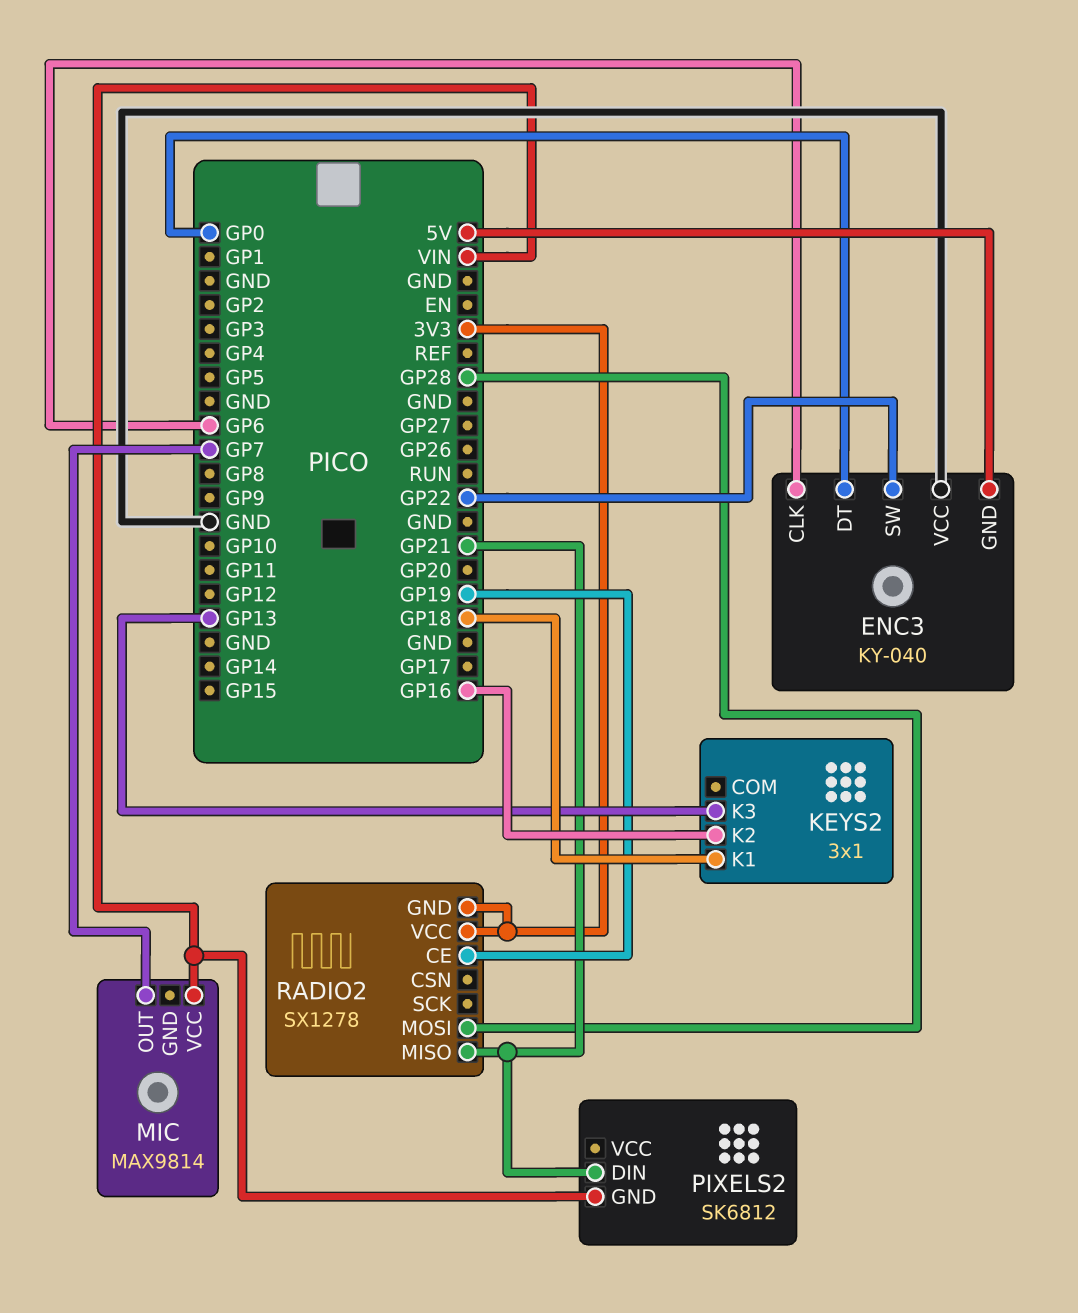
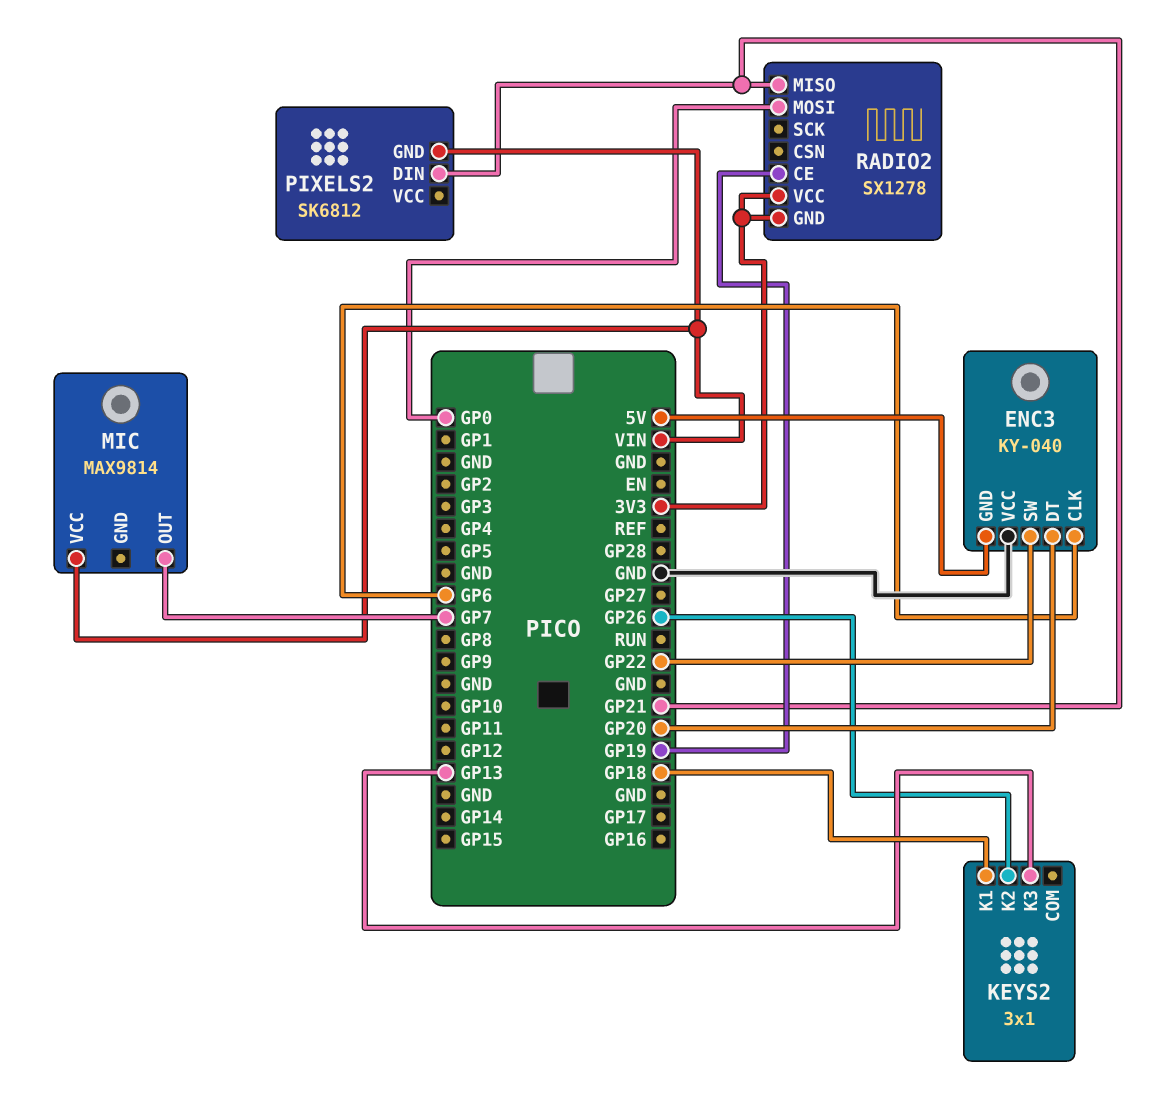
ENC3 pin DT: GP0 -> GP20
KEYS2 pin K2: GP16 -> GP26
RADIO2 pin MOSI: GP28 -> GP0

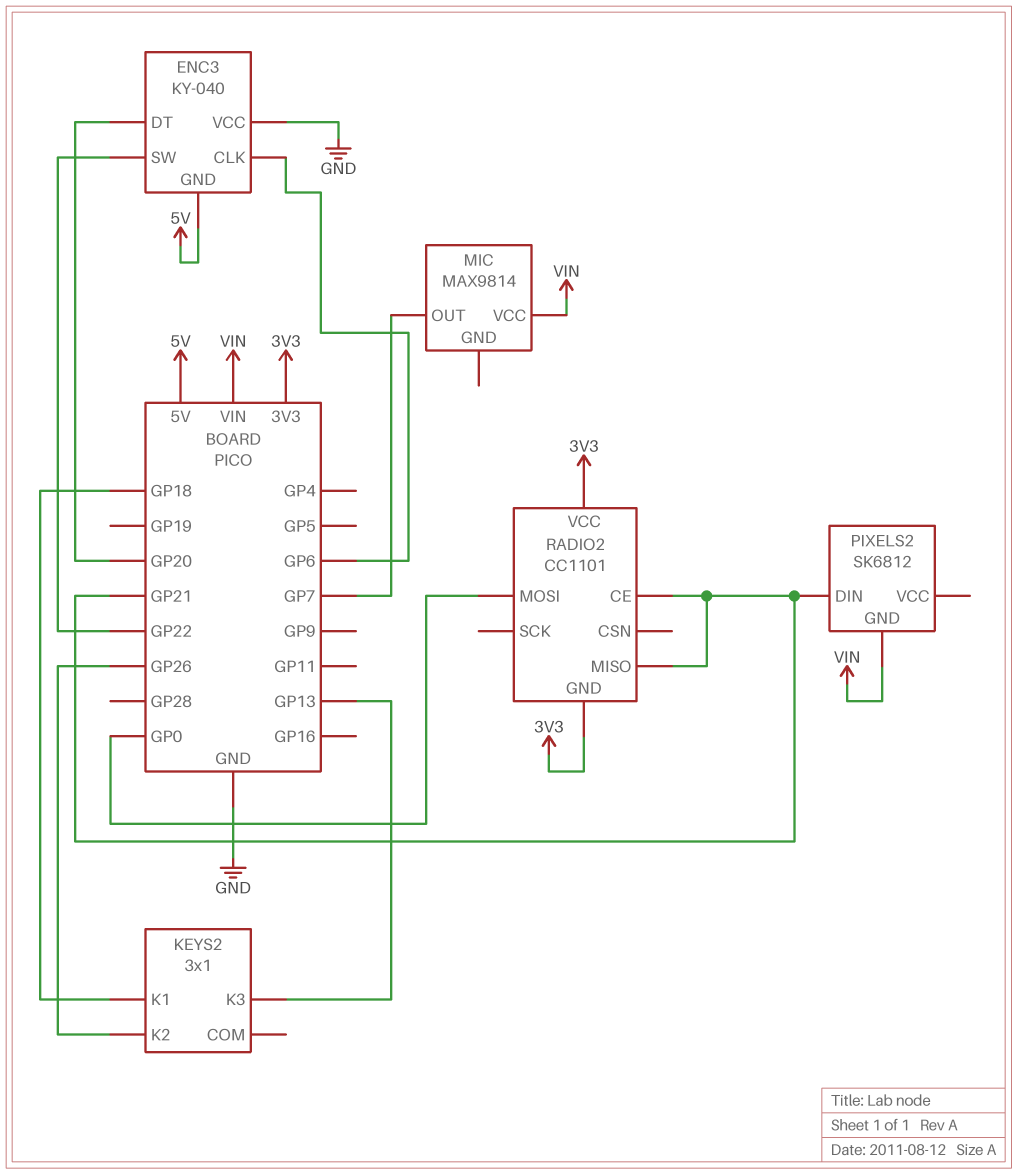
RADIO2: SX1278 -> CC1101
RADIO2 pin CE: GP19 -> GP21

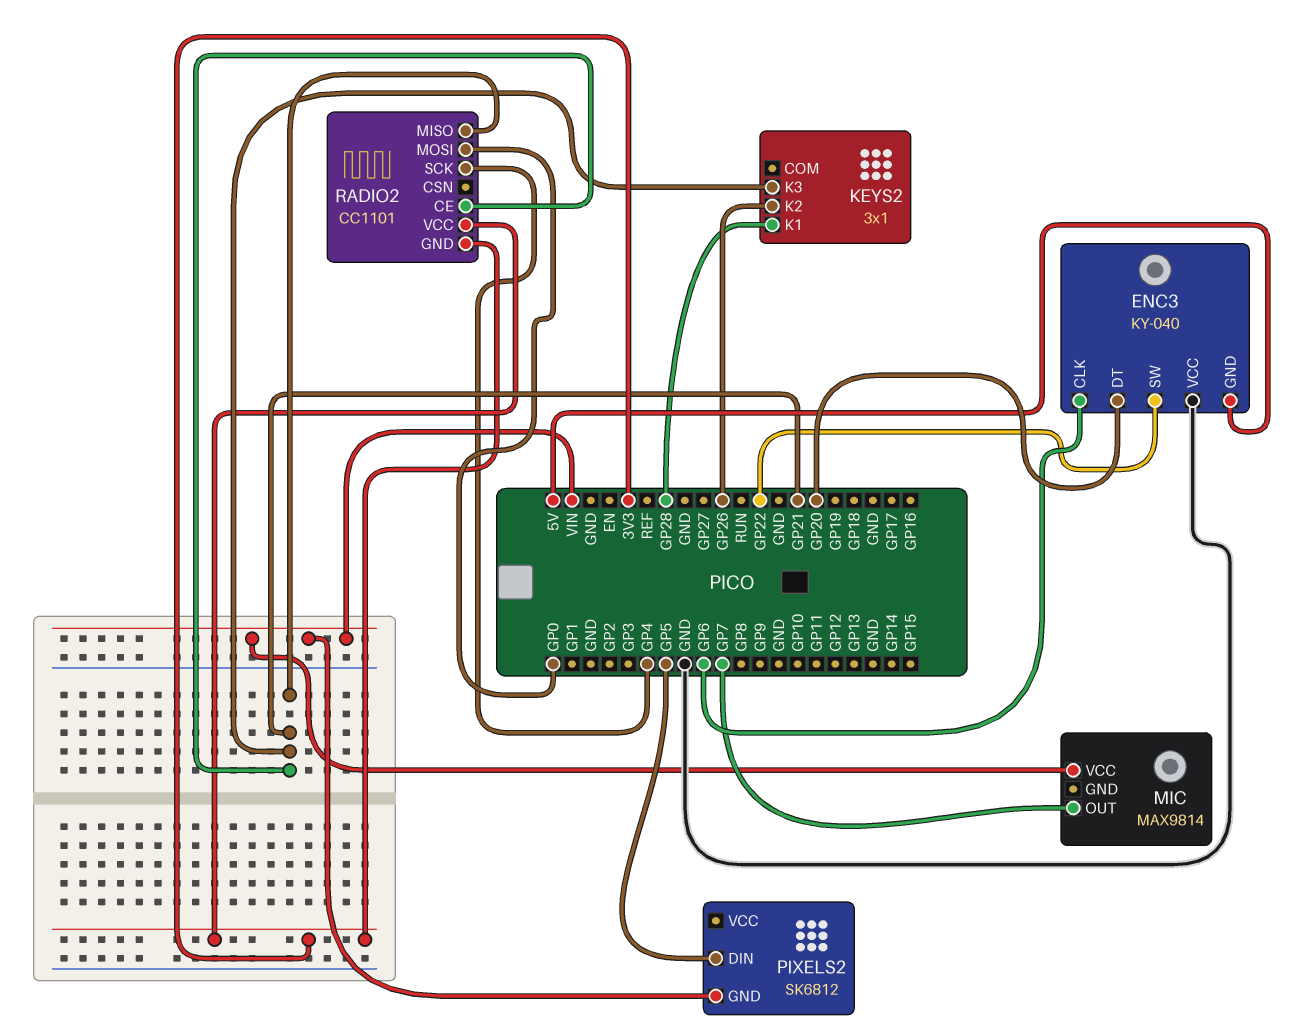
KEYS2 pin K1: GP18 -> GP28
KEYS2 pin K3: GP13 -> GP21
PIXELS2 pin DIN: GP21 -> GP5
RADIO2 pin SCK: none -> GP4

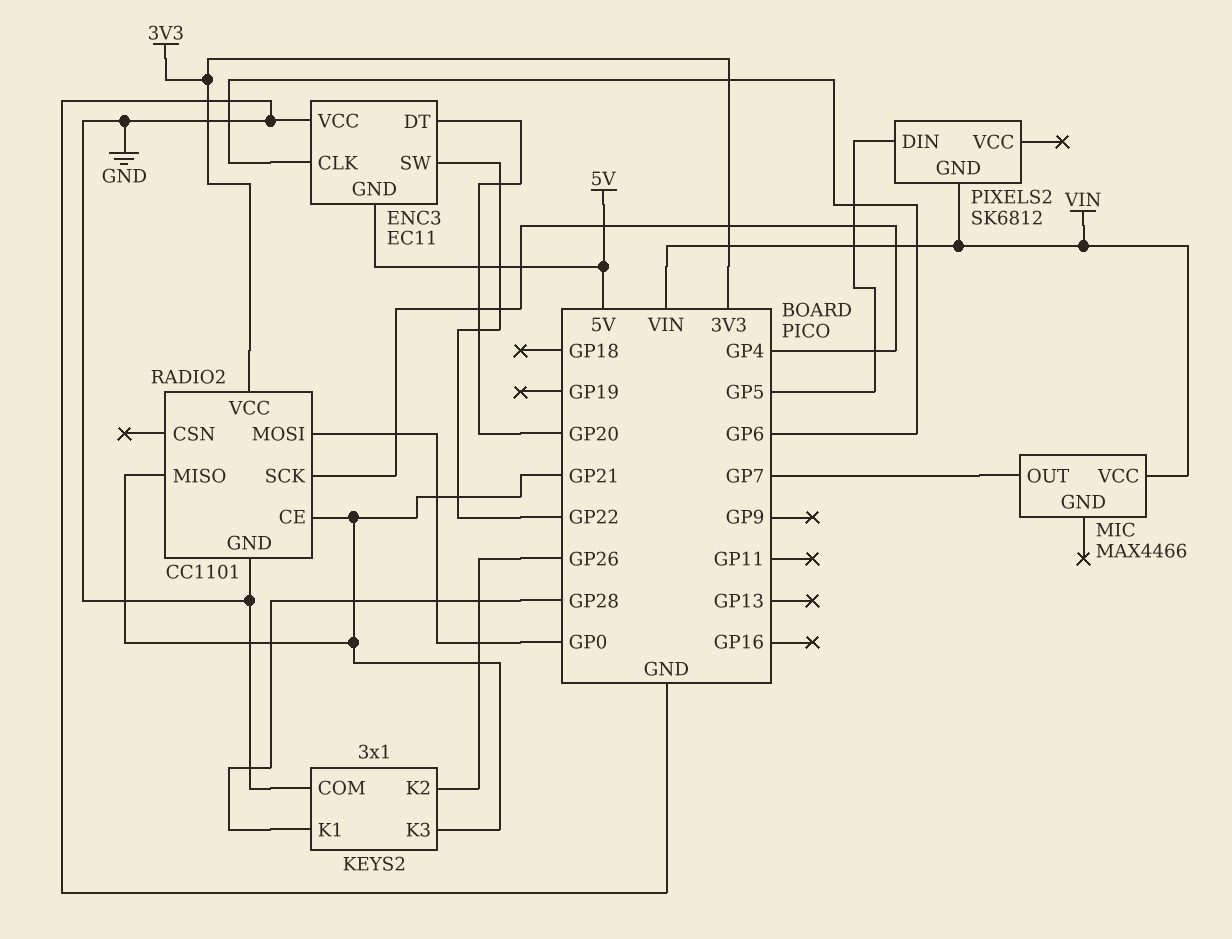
ENC3: KY-040 -> EC11
KEYS2 pin COM: none -> GND
MIC: MAX9814 -> MAX4466
RADIO2 pin GND: 3V3 -> GND

